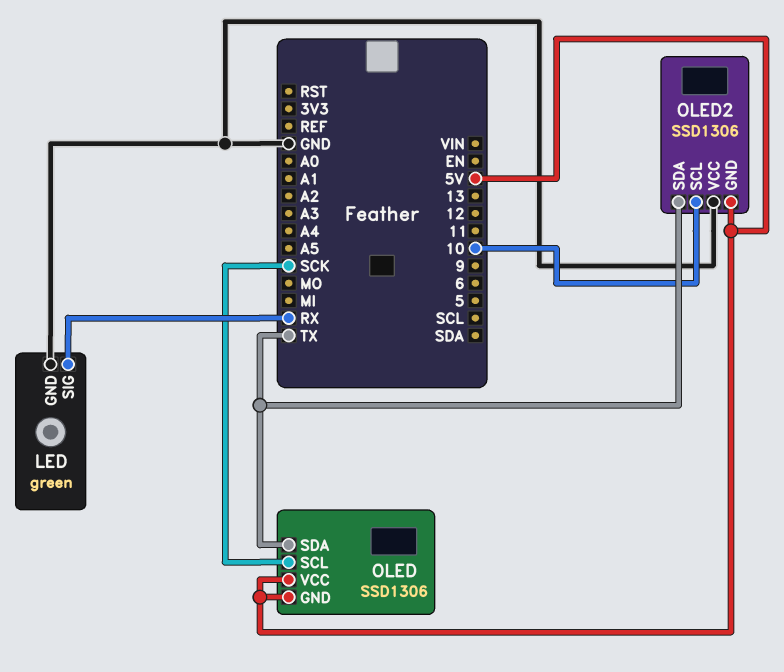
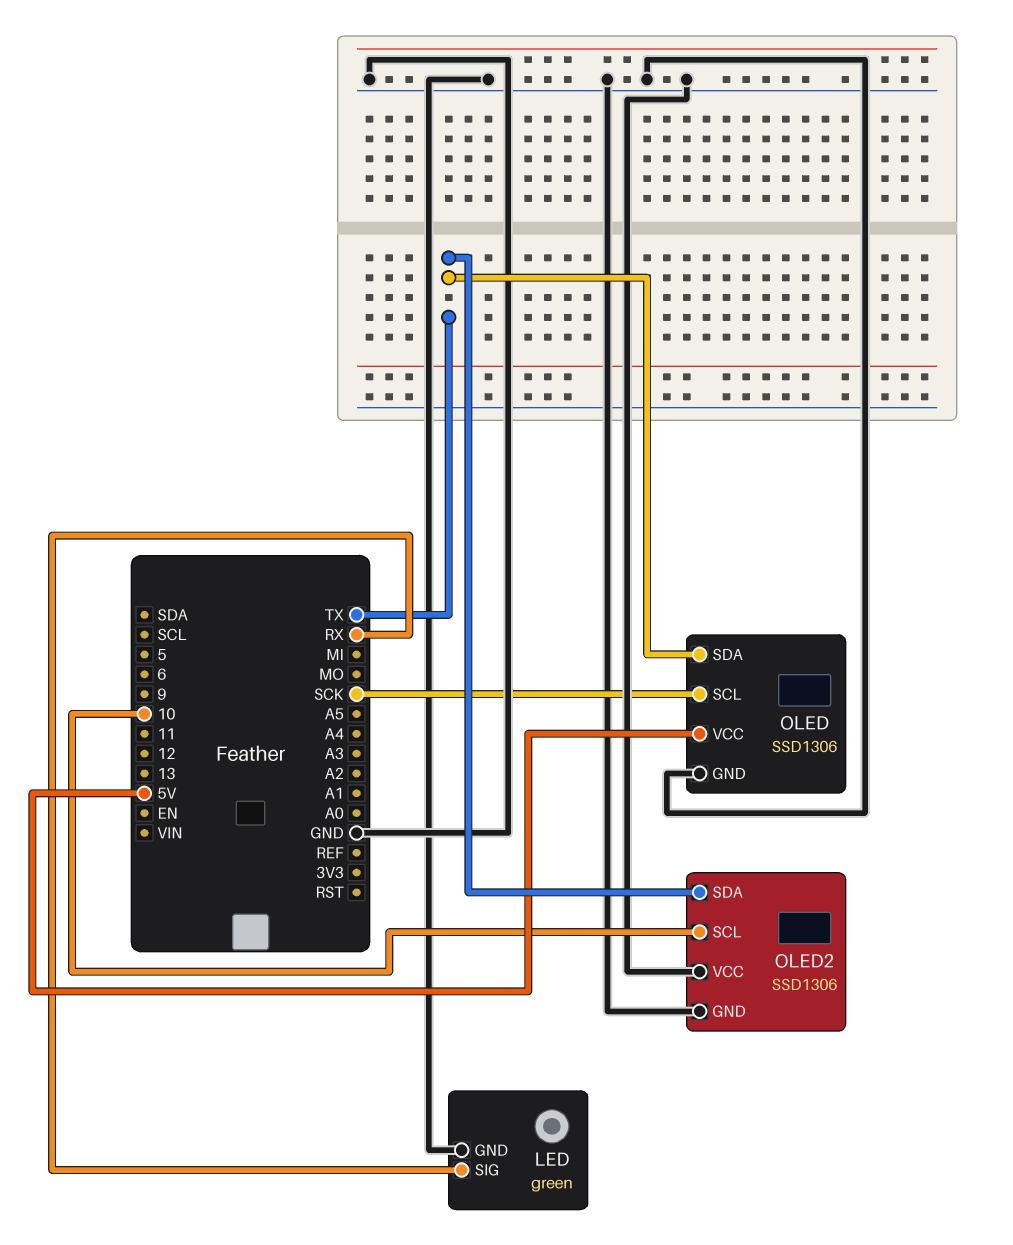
OLED pin GND: 5V -> GND
OLED2 pin GND: 5V -> GND

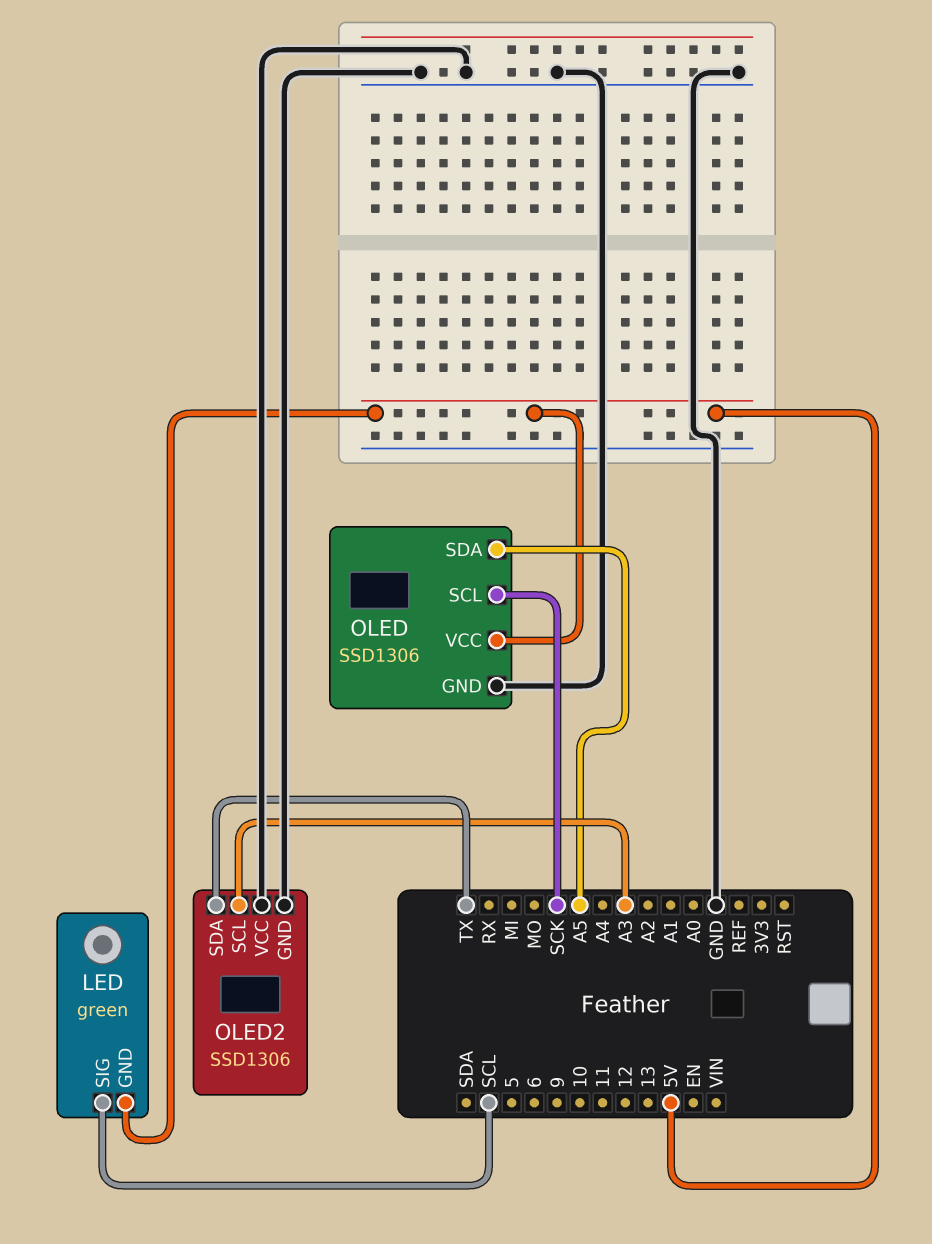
LED pin GND: GND -> 5V
LED pin SIG: RX -> SCL
OLED pin SDA: TX -> A5
OLED2 pin SCL: 10 -> A3

